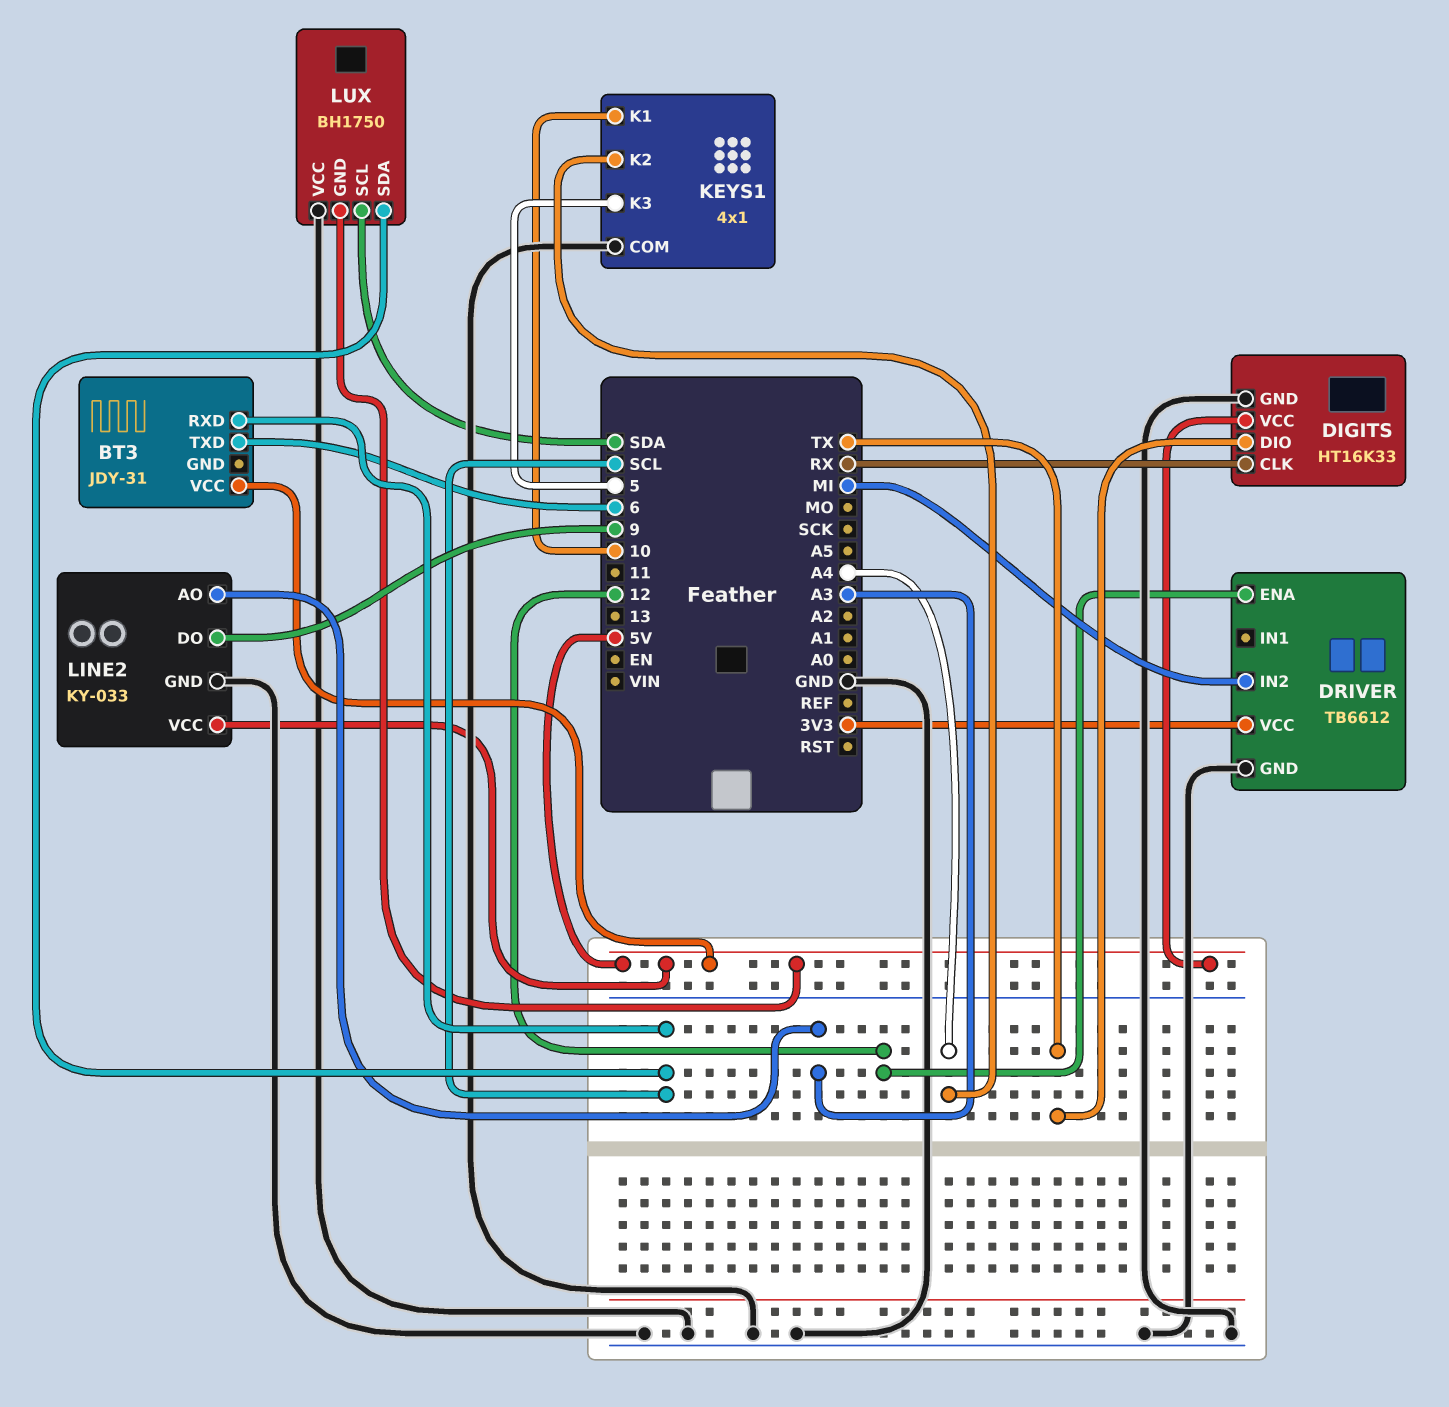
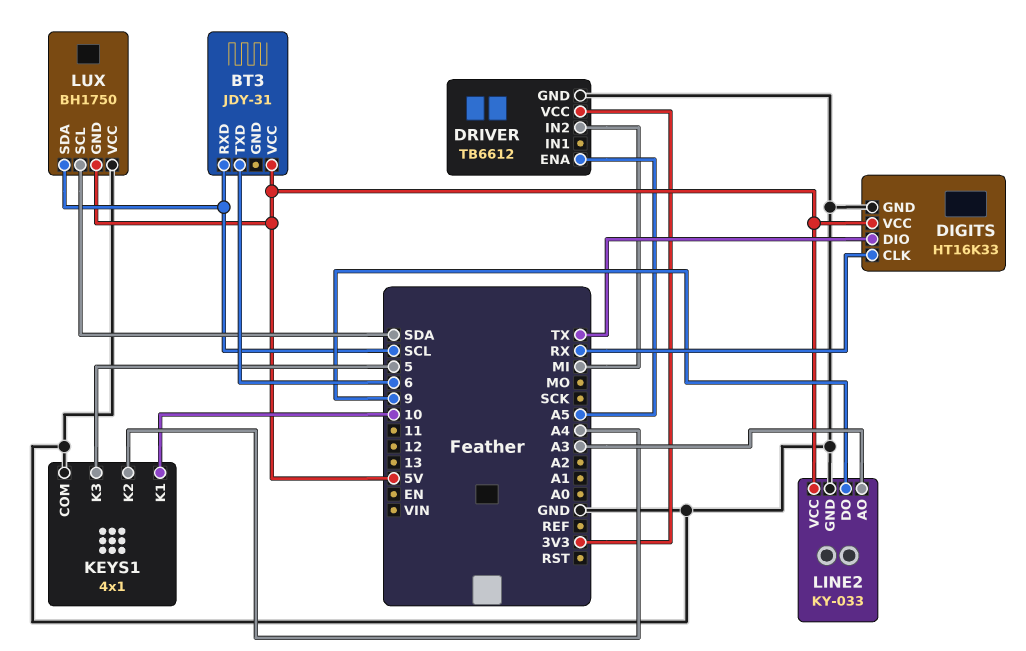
DRIVER pin ENA: 12 -> A5

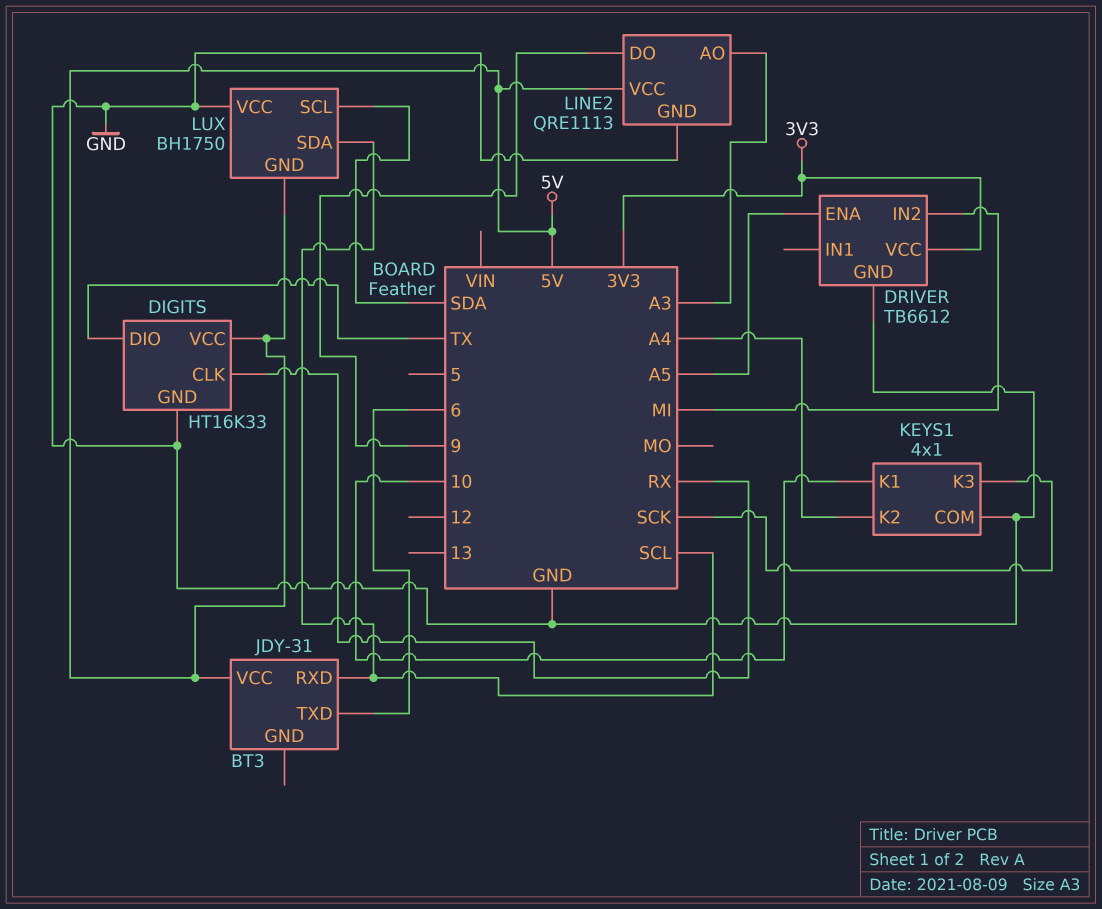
KEYS1 pin K3: 5 -> SCK
LINE2: KY-033 -> QRE1113

